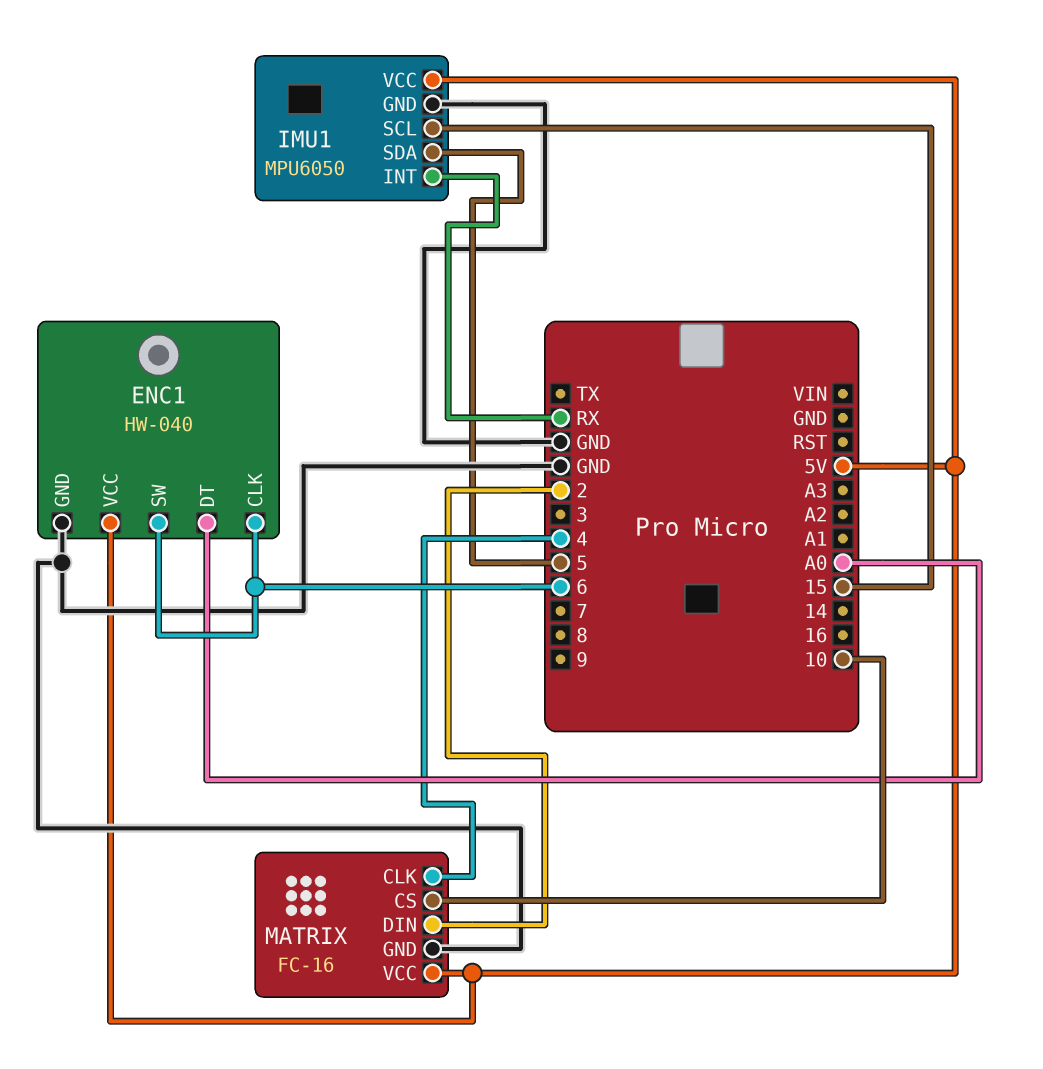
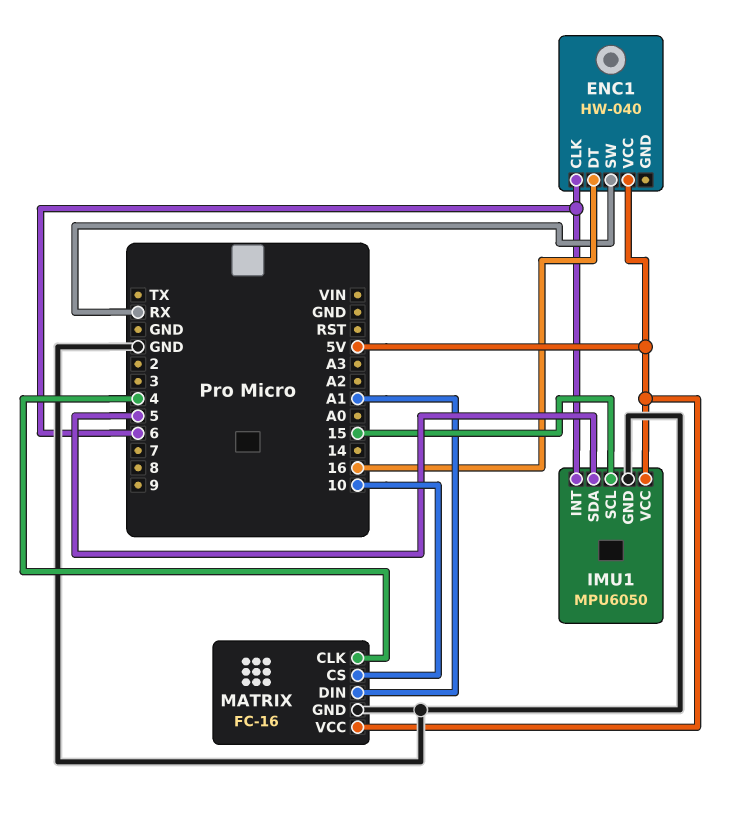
ENC1 pin DT: A0 -> 16
ENC1 pin GND: GND -> none
ENC1 pin SW: 6 -> RX
IMU1 pin INT: RX -> 6
MATRIX pin DIN: 2 -> A1

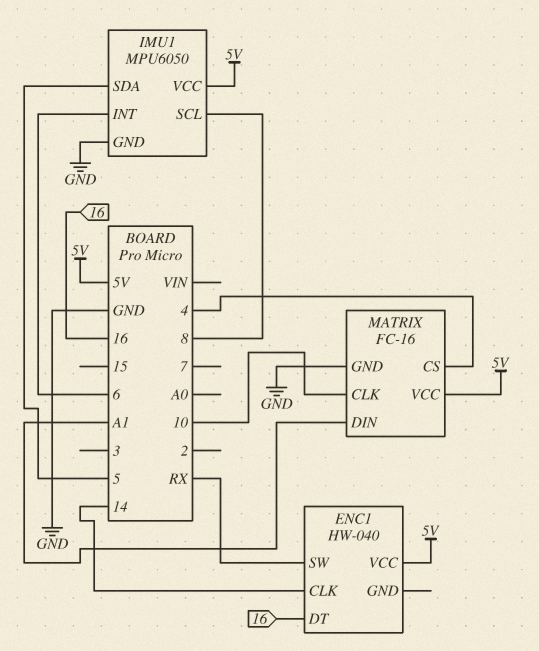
ENC1 pin CLK: 6 -> 14
IMU1 pin SCL: 15 -> 8
MATRIX pin CLK: 4 -> 10
MATRIX pin CS: 10 -> 4

